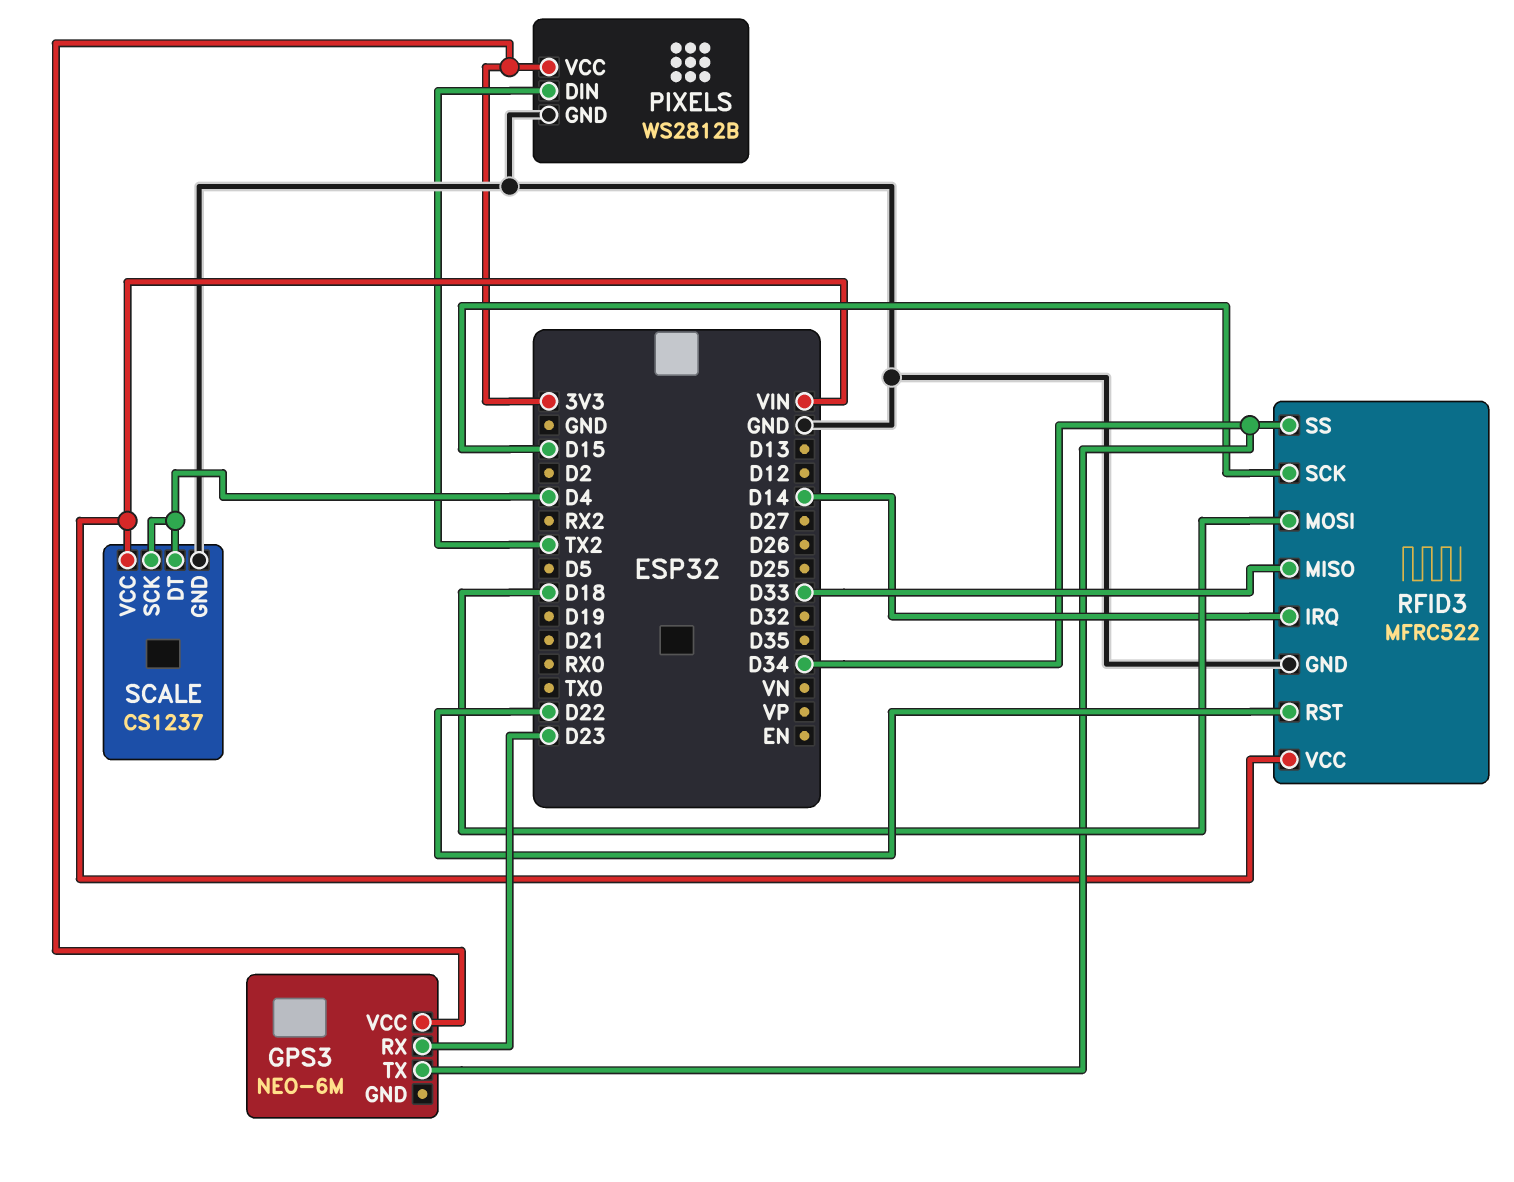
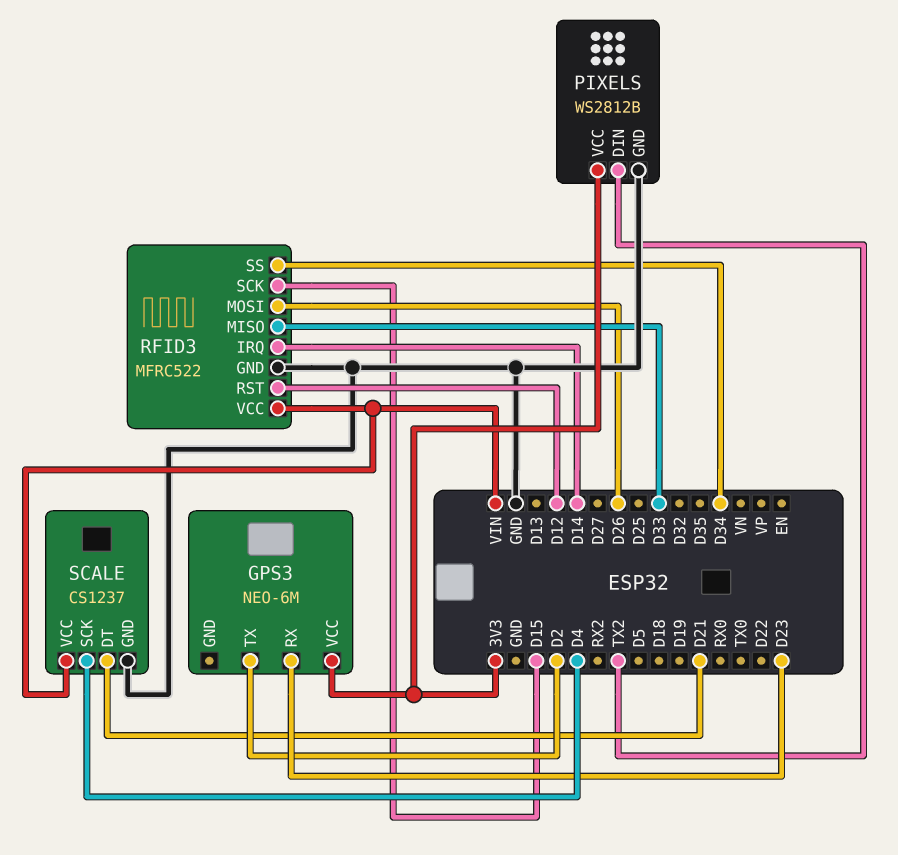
GPS3 pin TX: D34 -> D2
RFID3 pin MOSI: D18 -> D26
RFID3 pin RST: D22 -> D12
SCALE pin DT: D4 -> D21

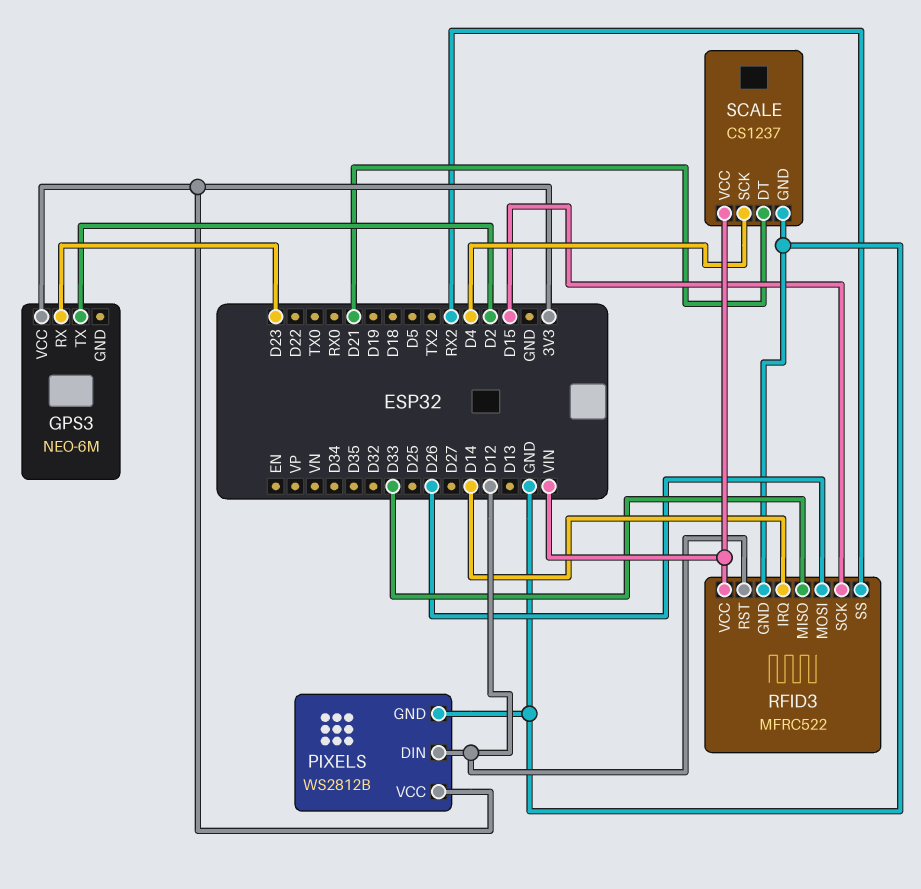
PIXELS pin DIN: TX2 -> D12
RFID3 pin SS: D34 -> RX2

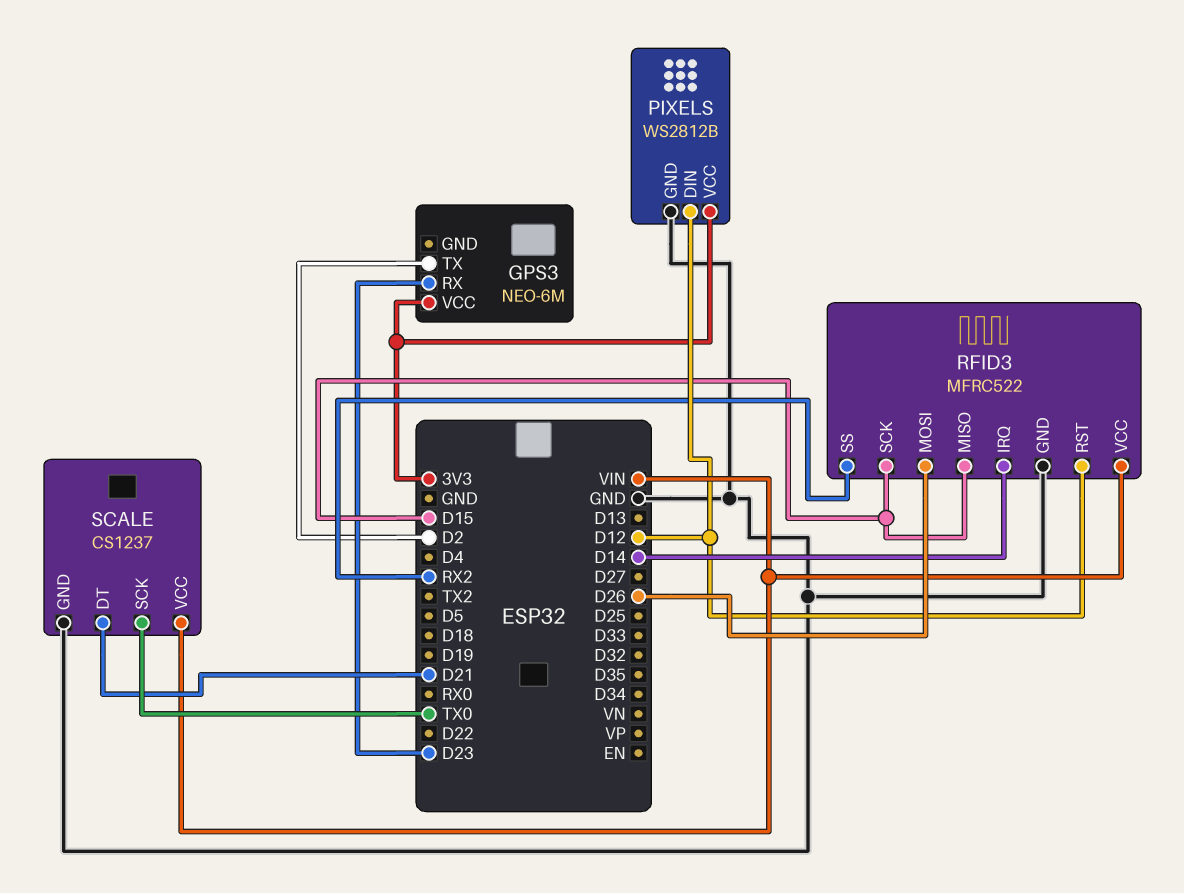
RFID3 pin MISO: D33 -> D15
SCALE pin SCK: D4 -> TX0

